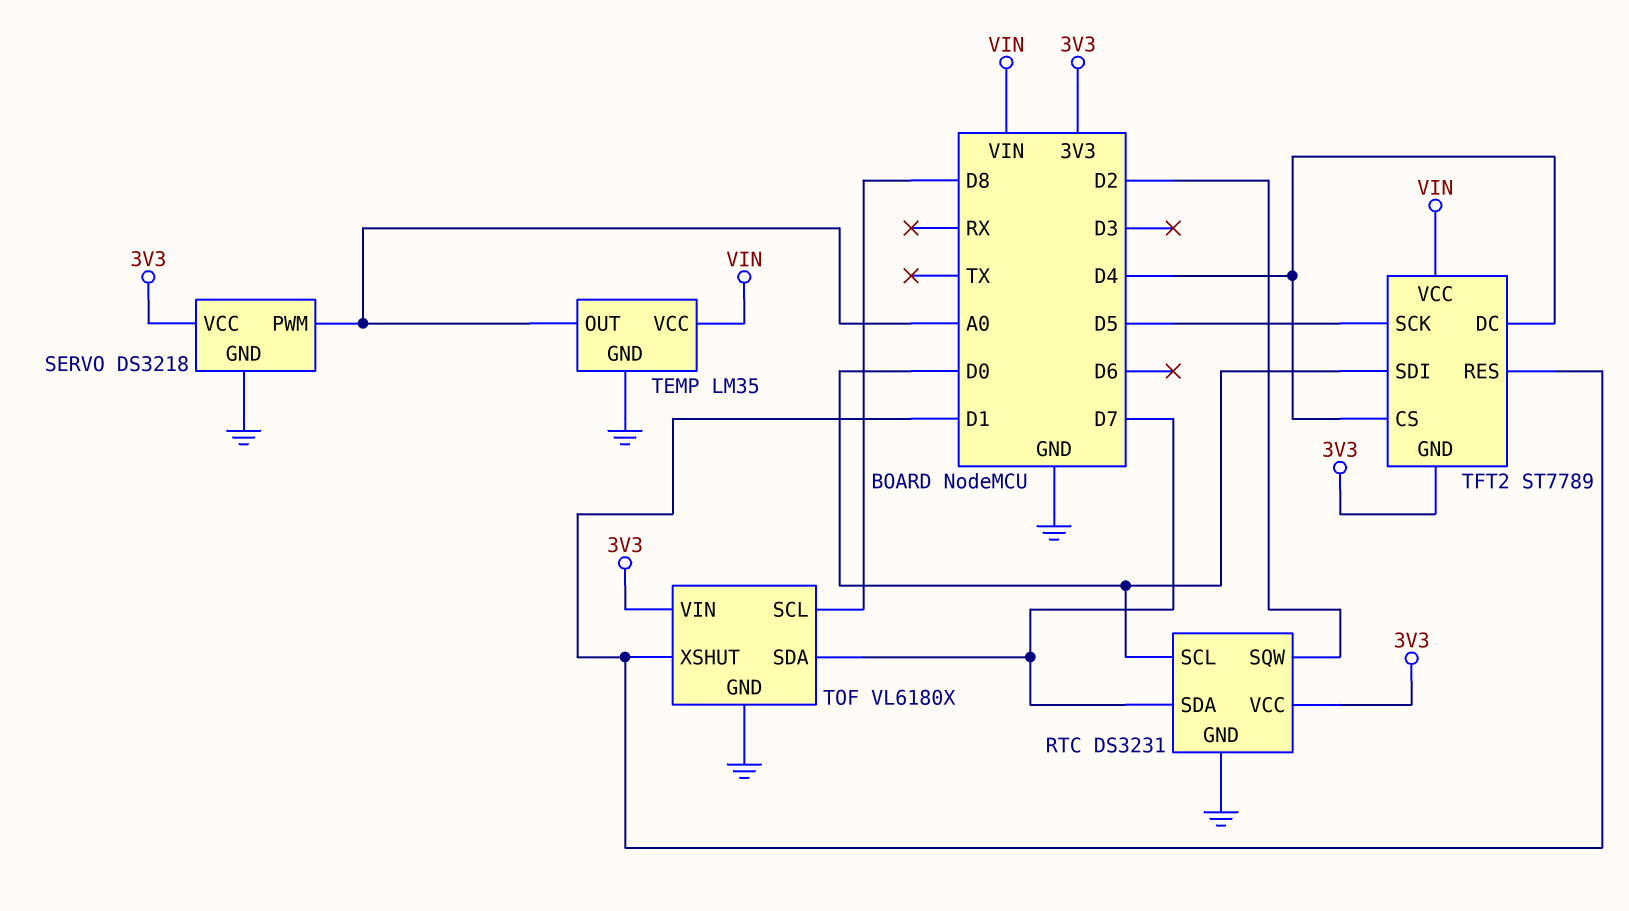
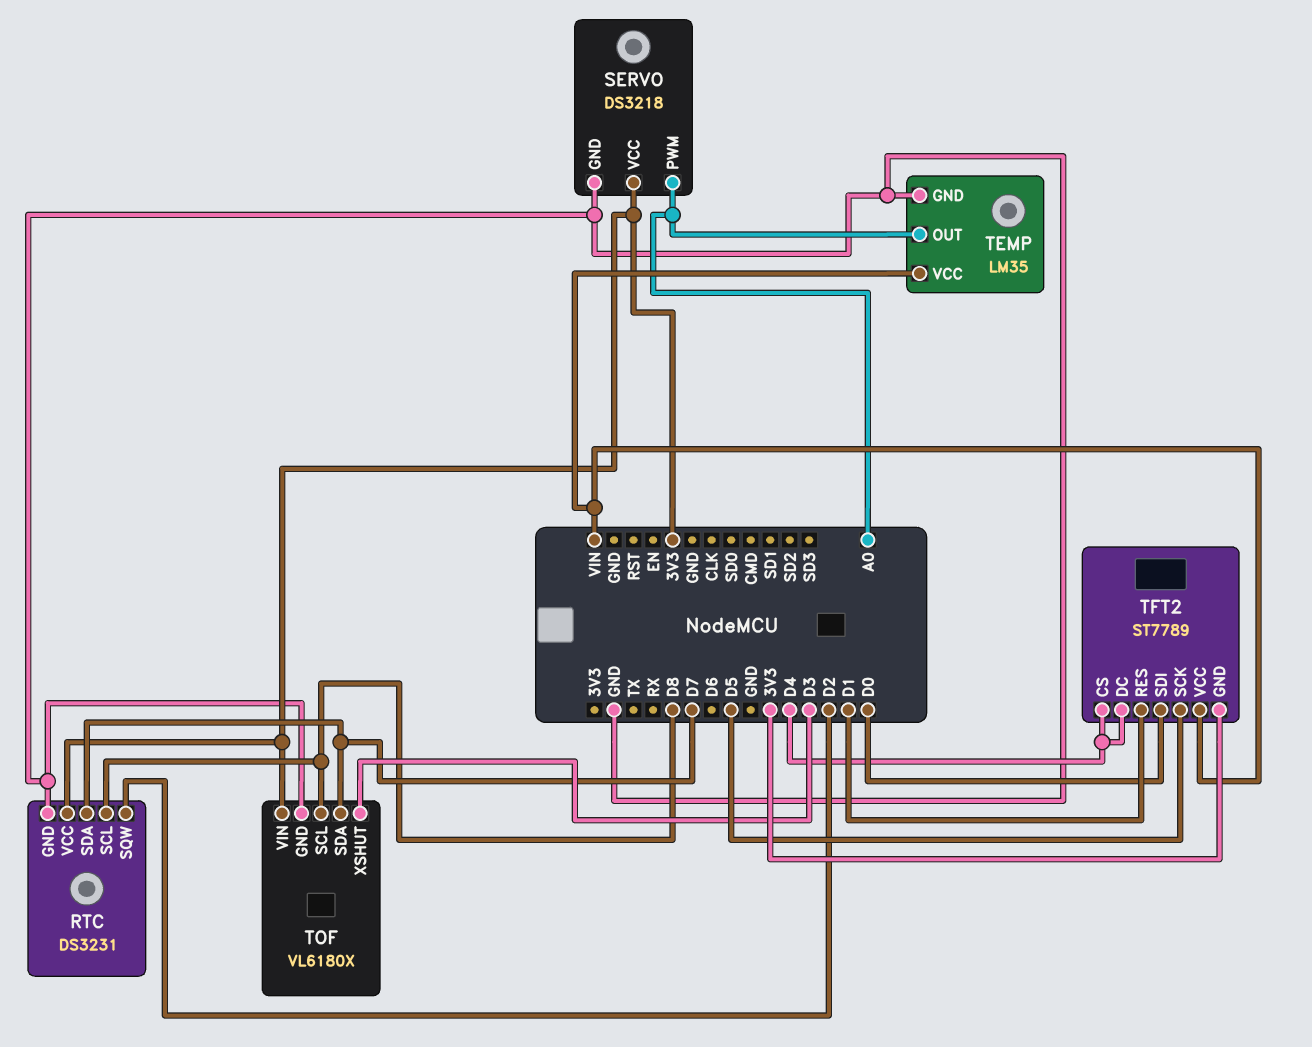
RTC pin SCL: D0 -> D8
TOF pin XSHUT: D1 -> D3

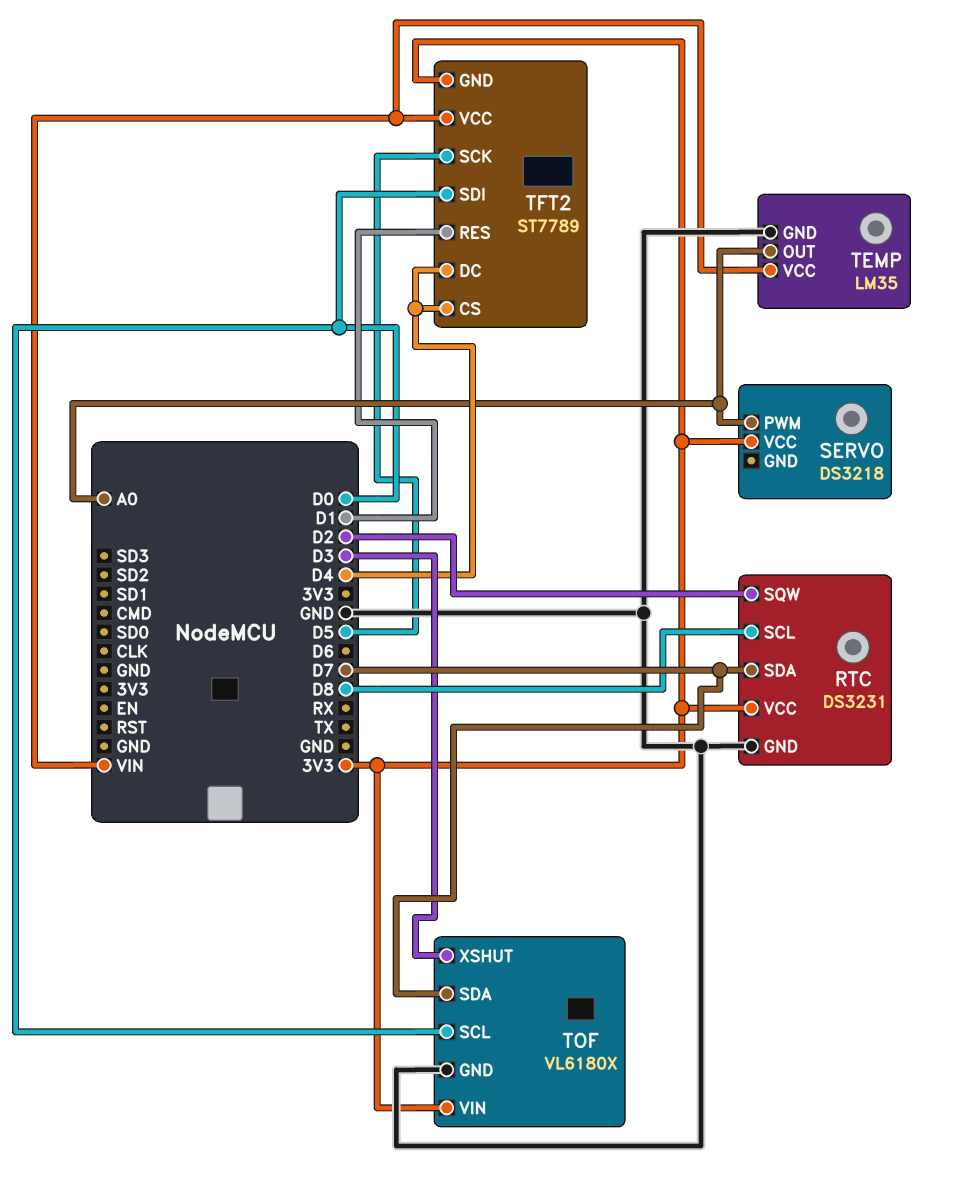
SERVO pin GND: GND -> none
TOF pin SCL: D8 -> D0

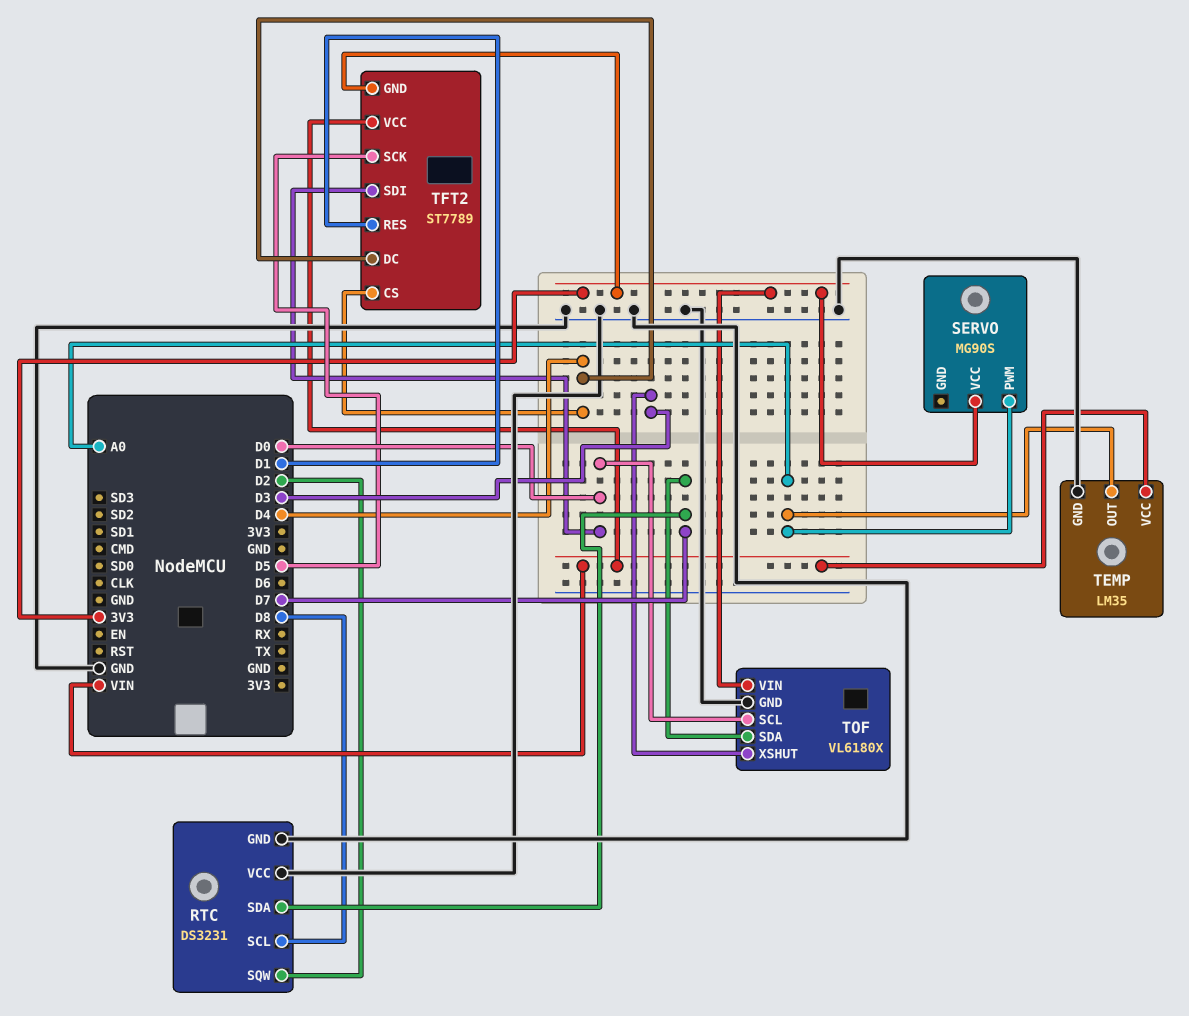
RTC pin VCC: 3V3 -> GND
SERVO: DS3218 -> MG90S

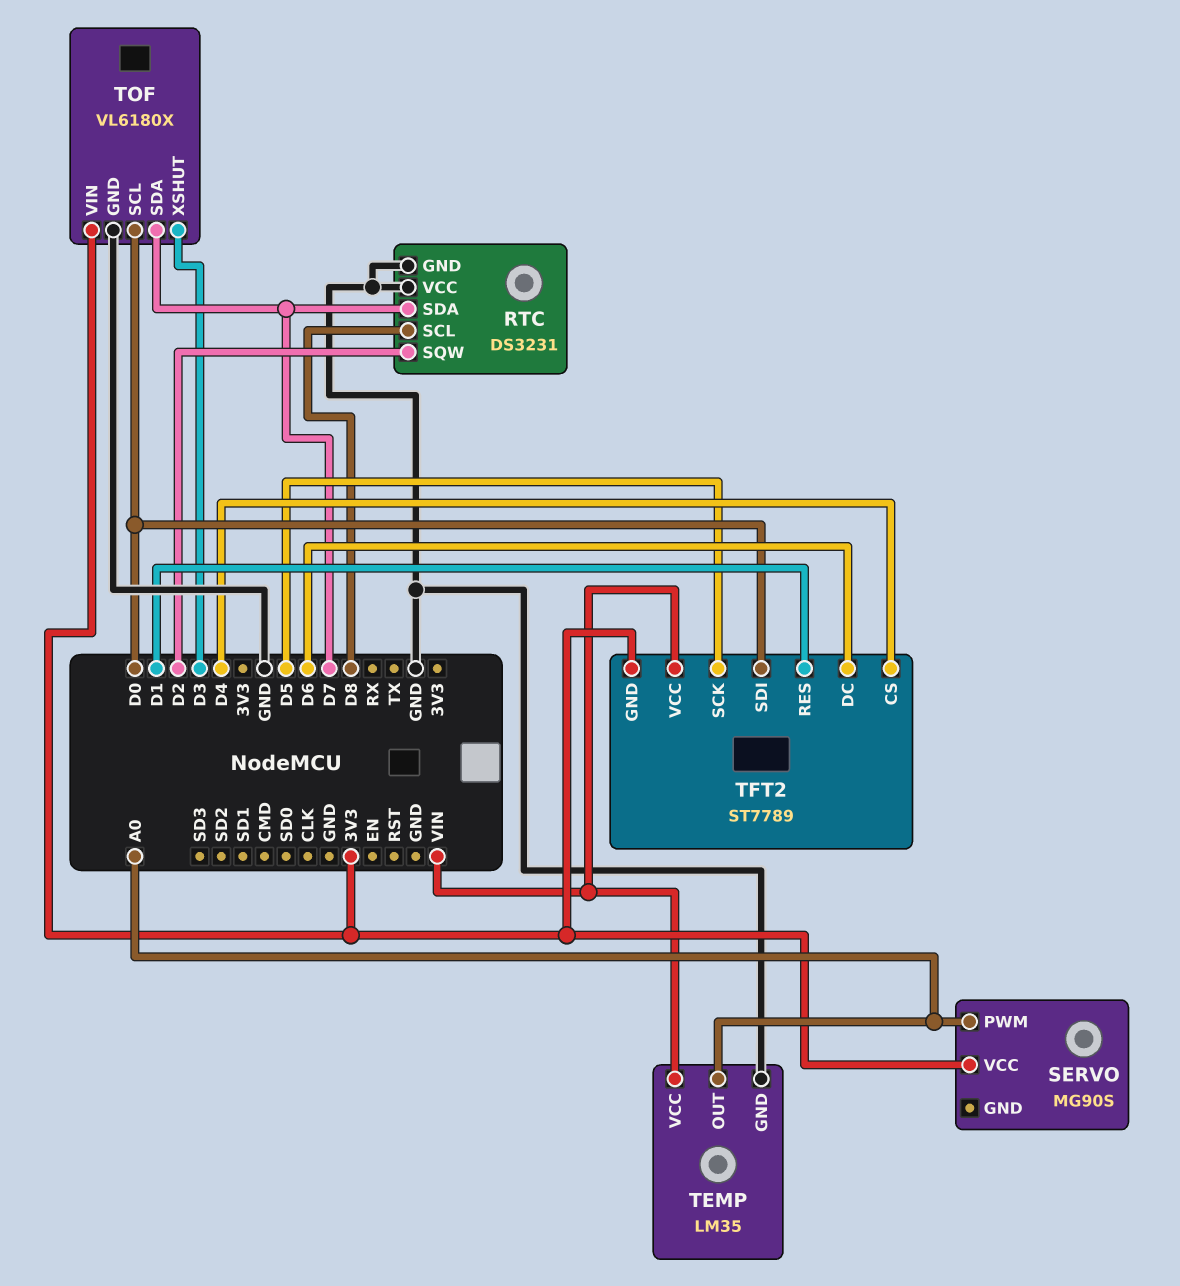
TFT2 pin DC: D4 -> D6

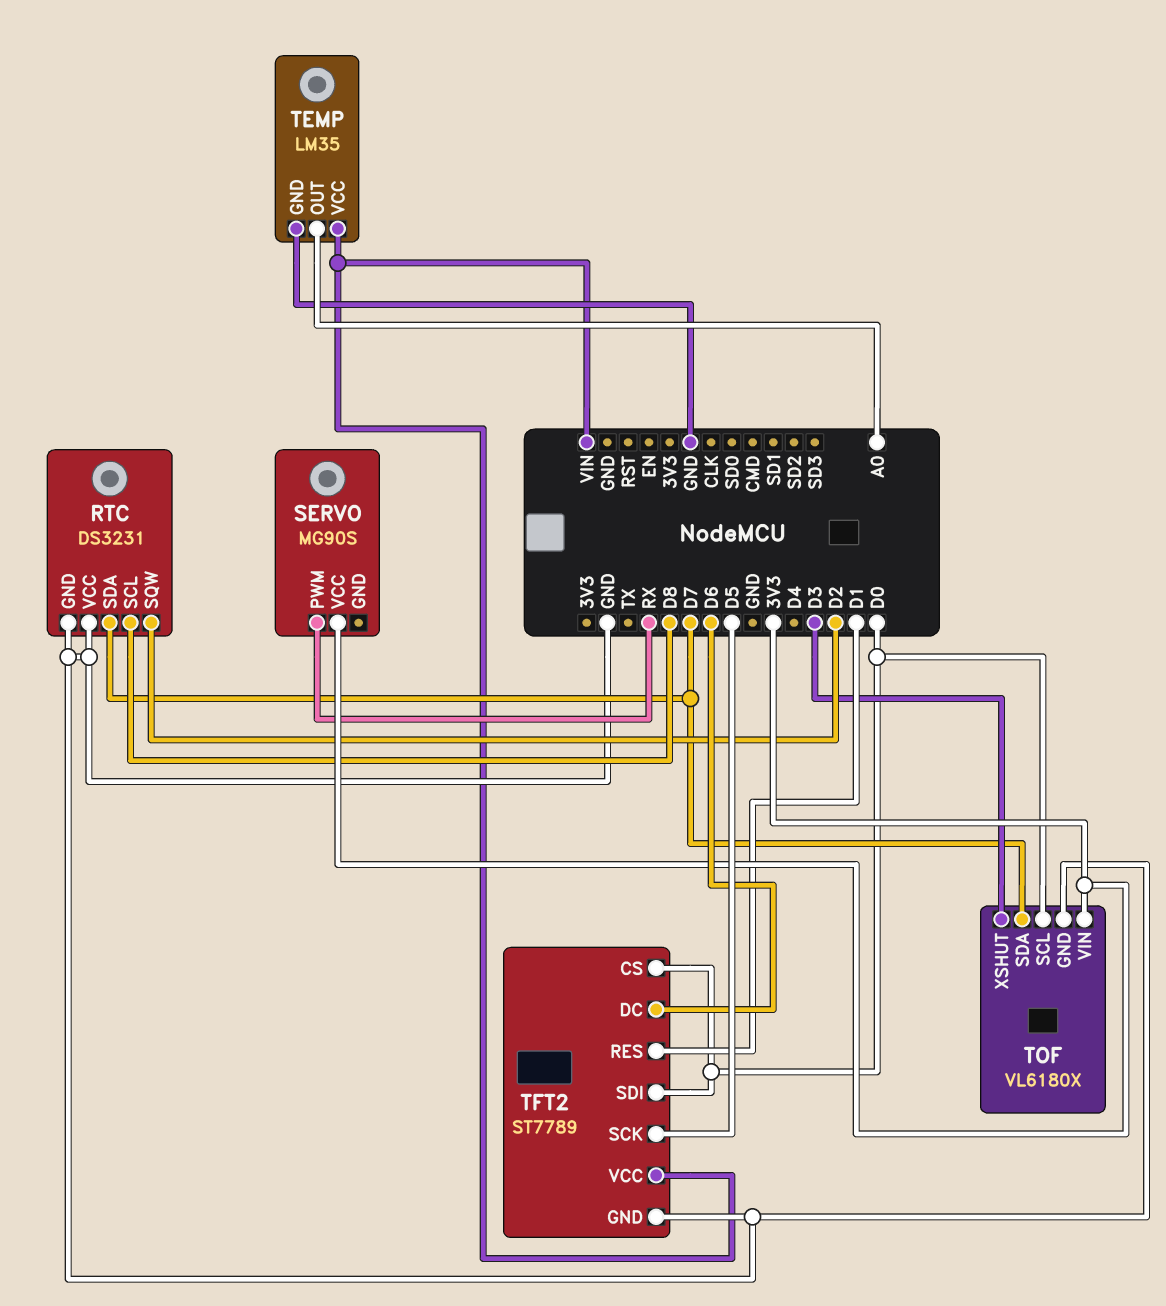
SERVO pin PWM: A0 -> RX
TFT2 pin CS: D4 -> D0
TFT2 pin GND: 3V3 -> GND

